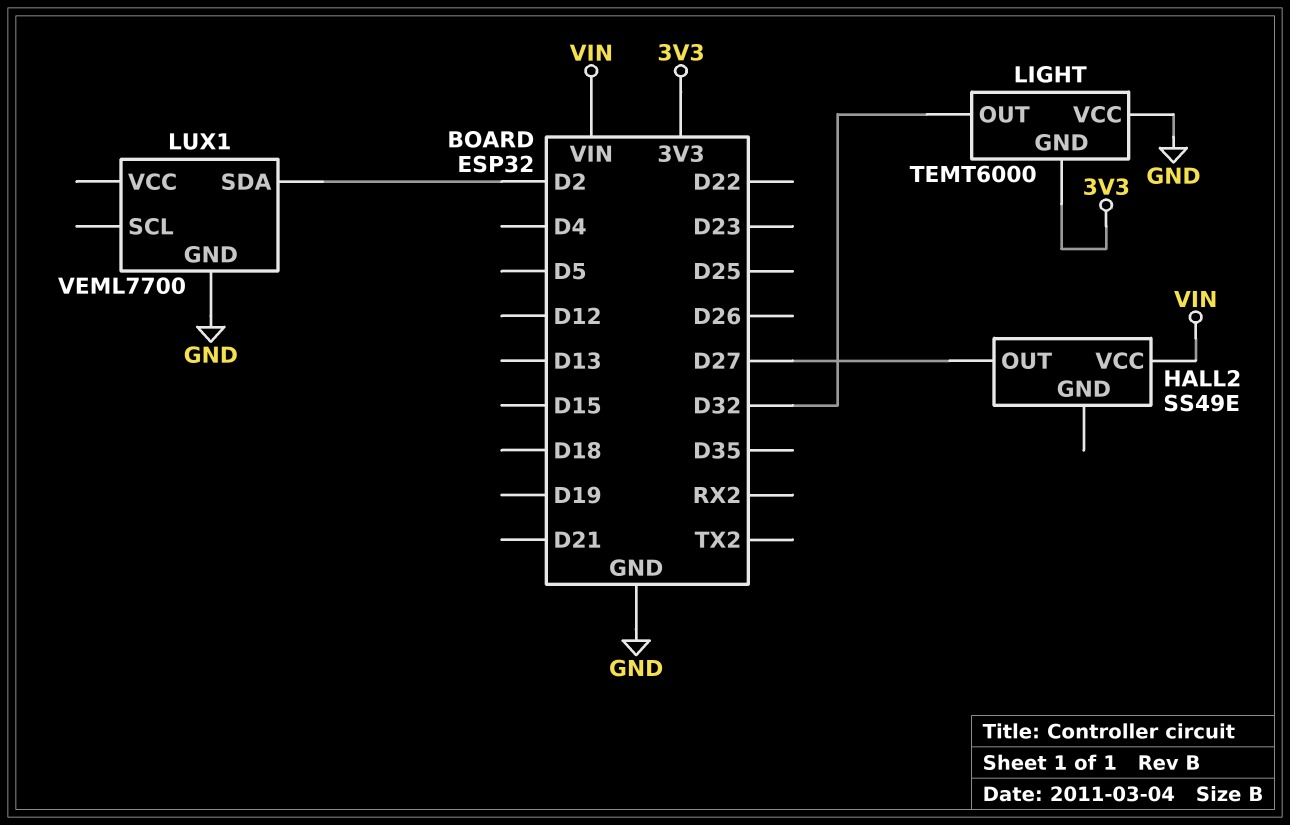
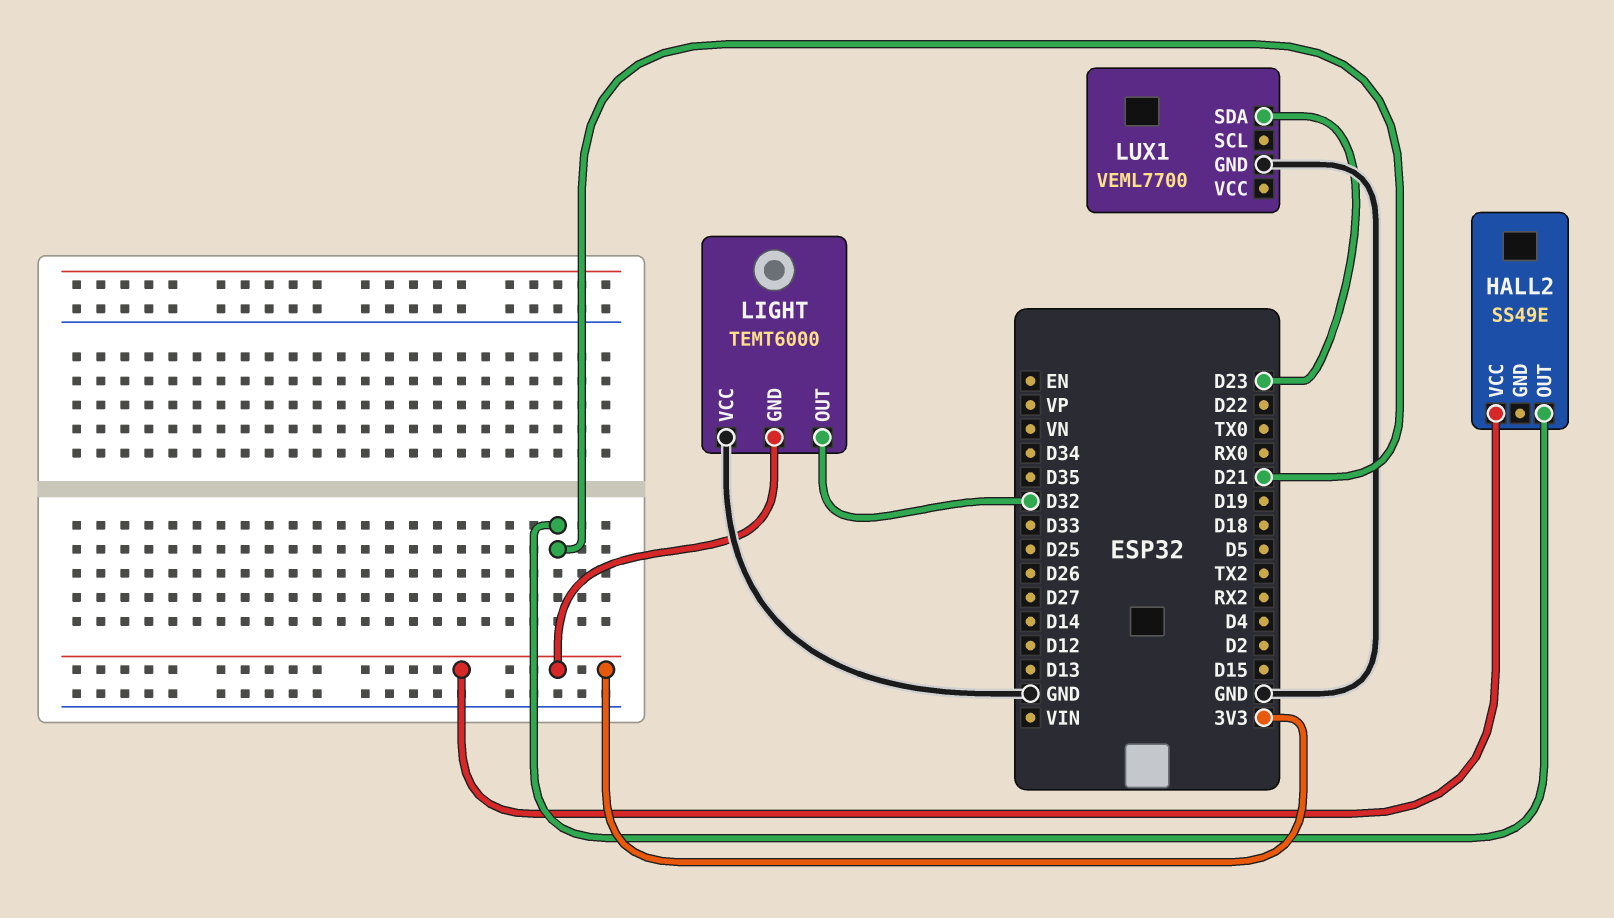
HALL2 pin OUT: D27 -> D21
HALL2 pin VCC: VIN -> 3V3
LUX1 pin SDA: D2 -> D23

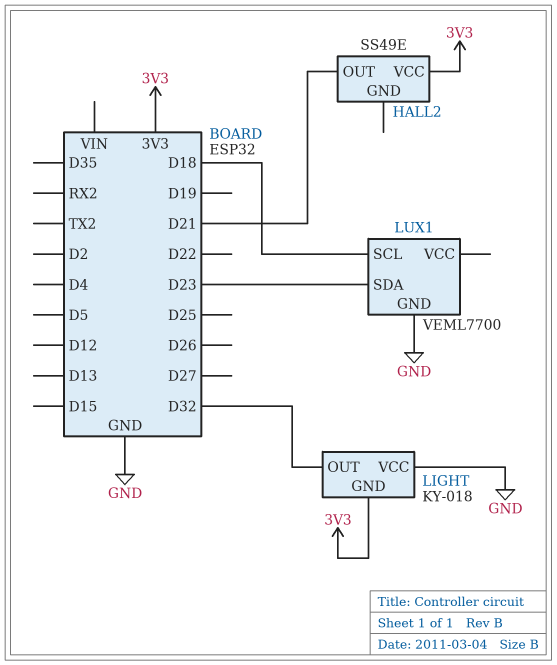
LIGHT: TEMT6000 -> KY-018
LUX1 pin SCL: none -> D18

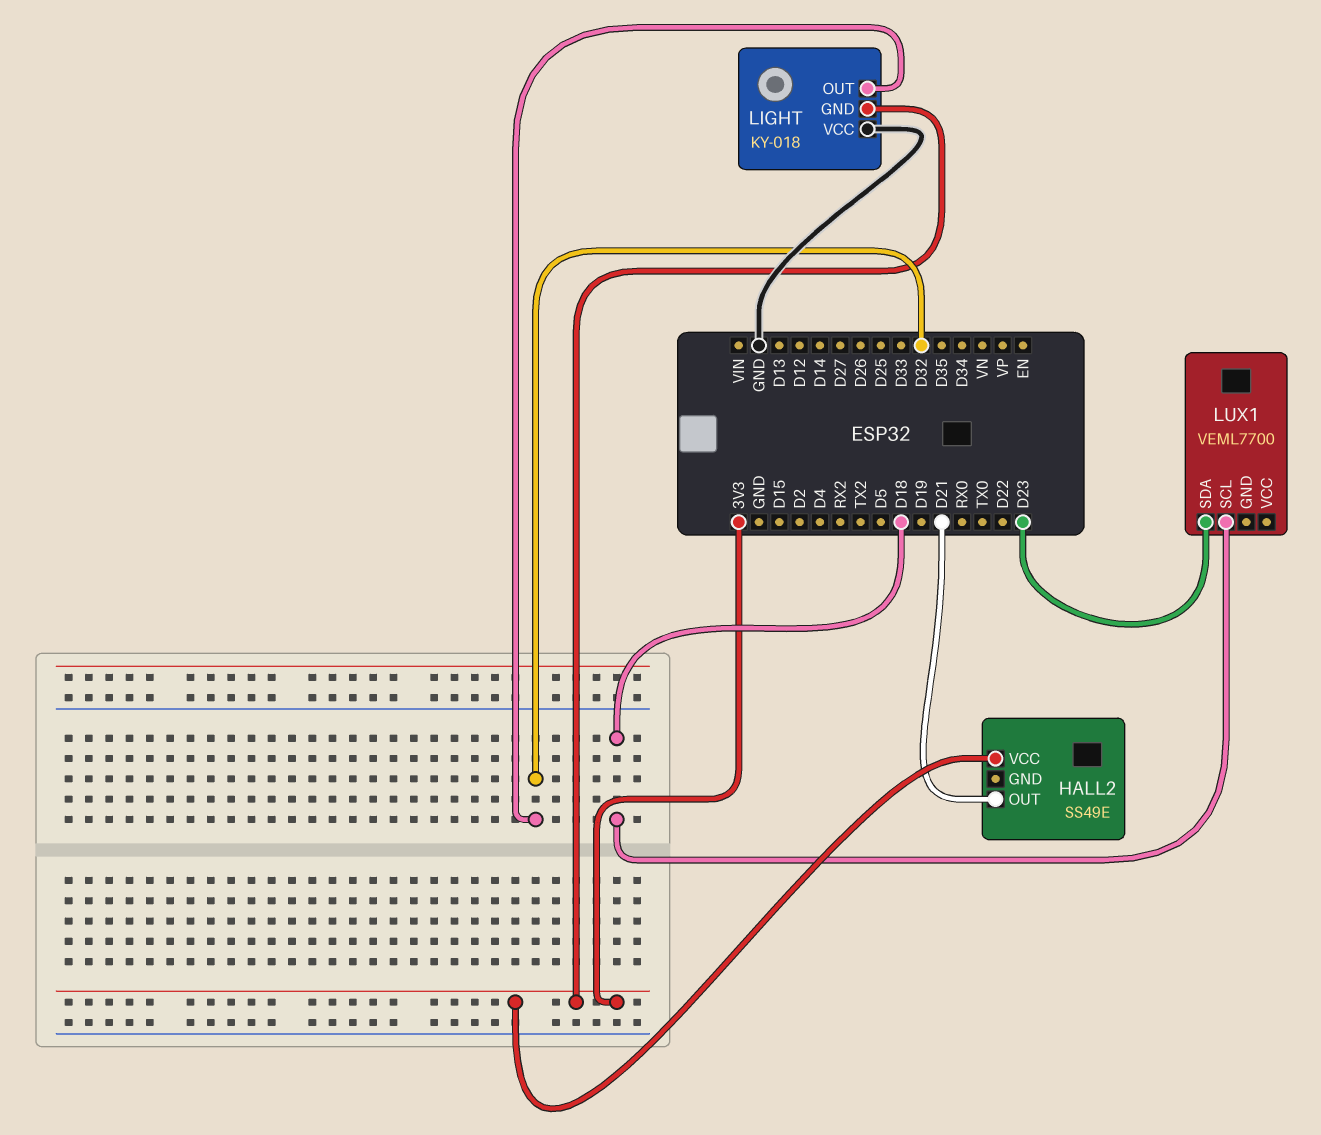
LUX1 pin GND: GND -> none

